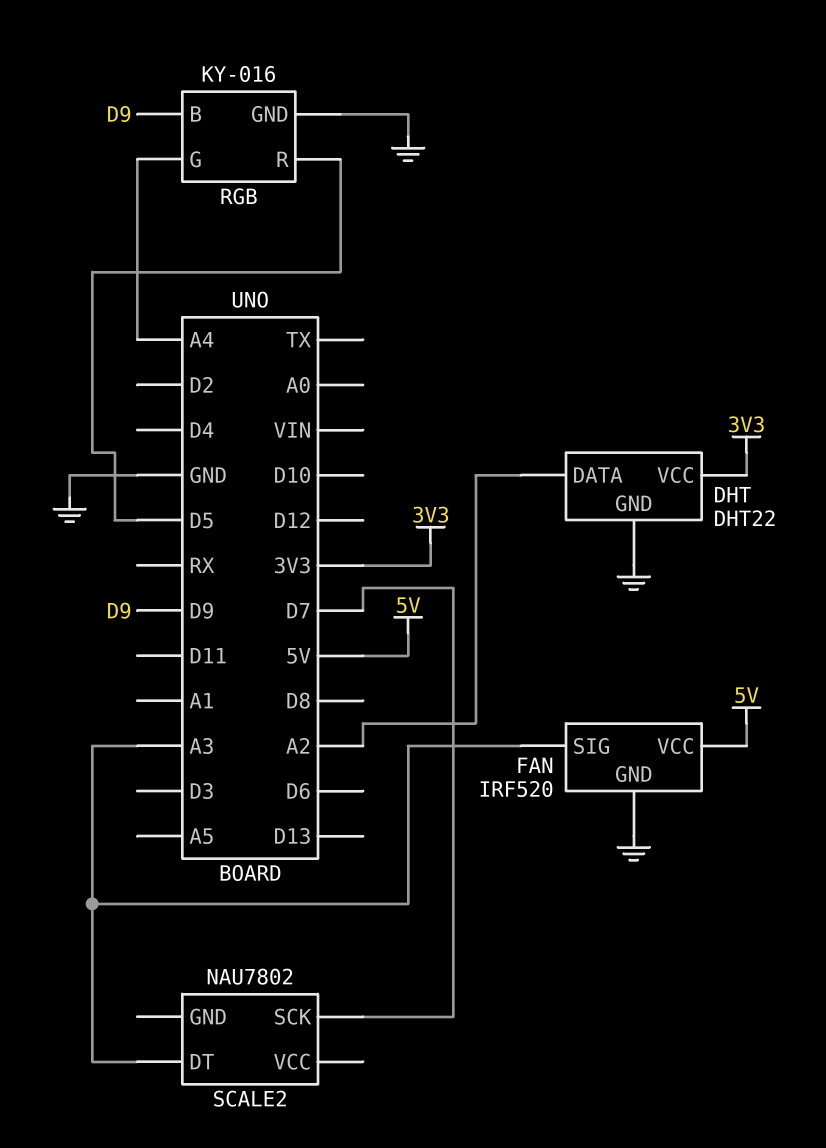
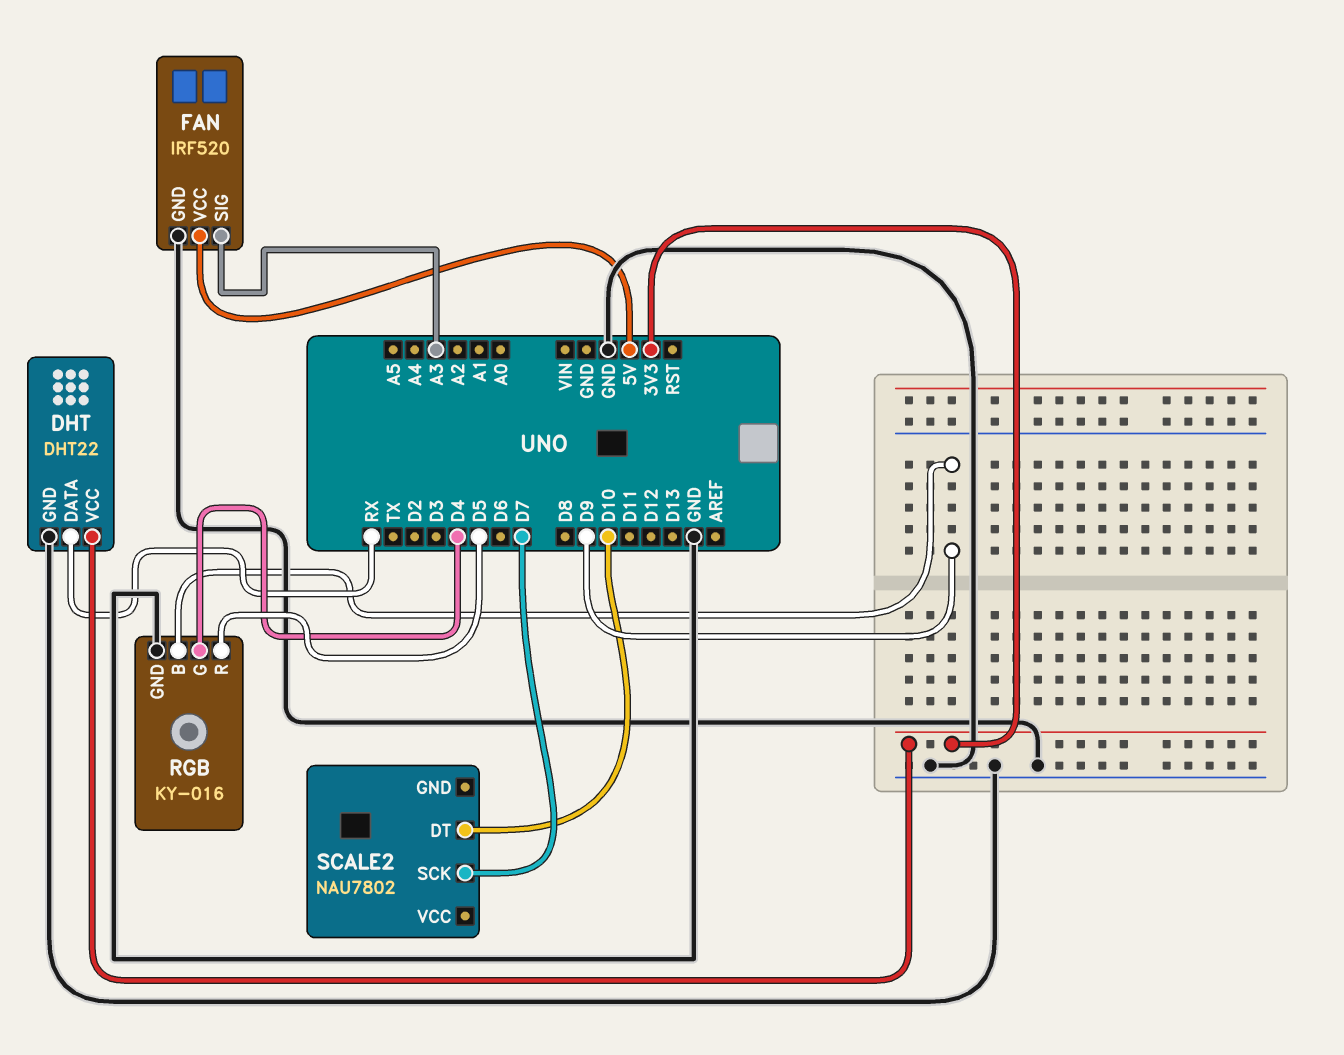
DHT pin DATA: A2 -> RX
RGB pin G: A4 -> D4
SCALE2 pin DT: A3 -> D10

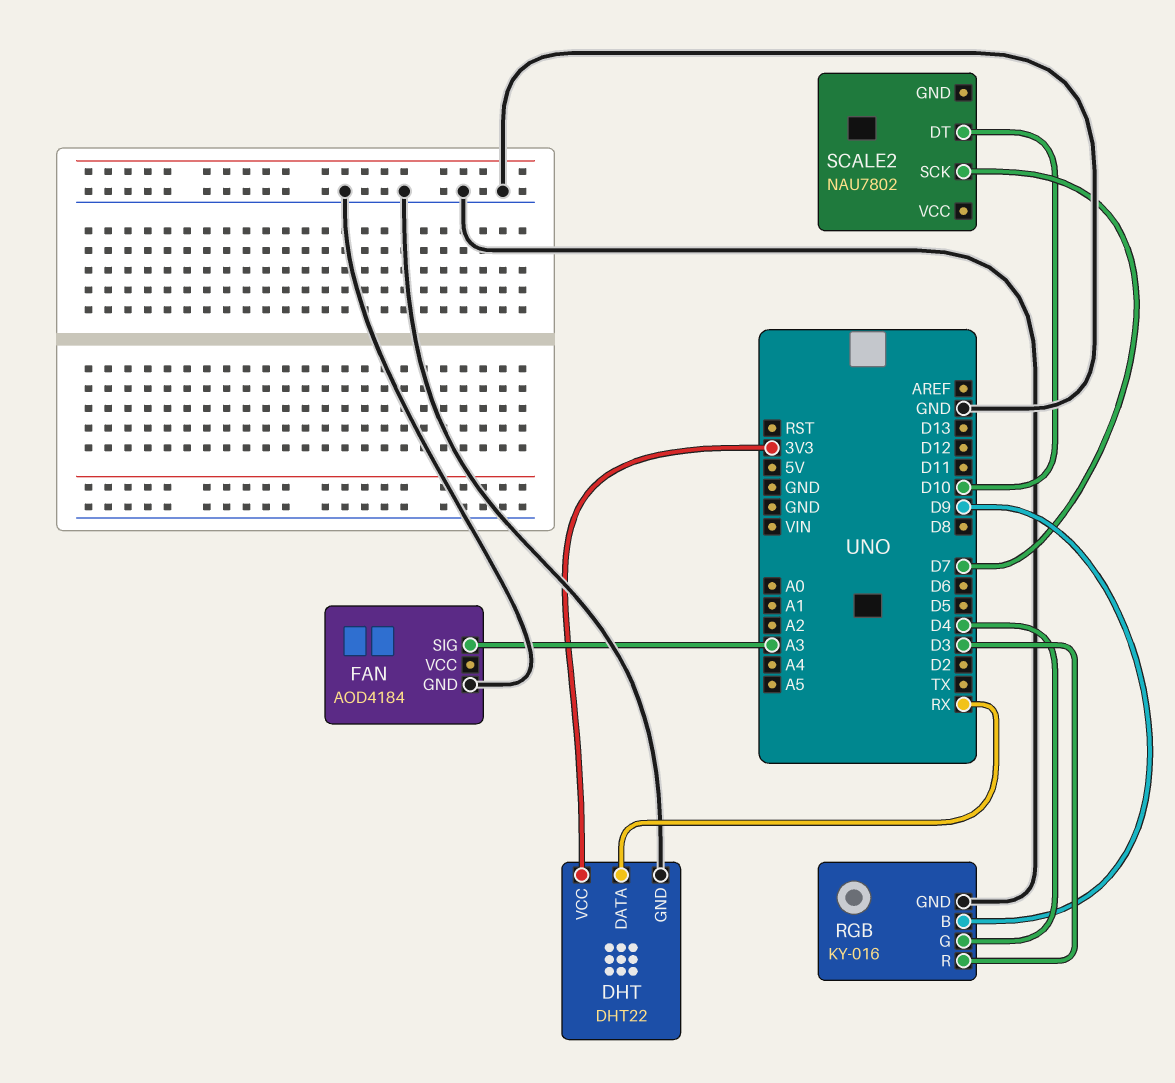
FAN: IRF520 -> AOD4184
FAN pin VCC: 5V -> none
RGB pin R: D5 -> D3

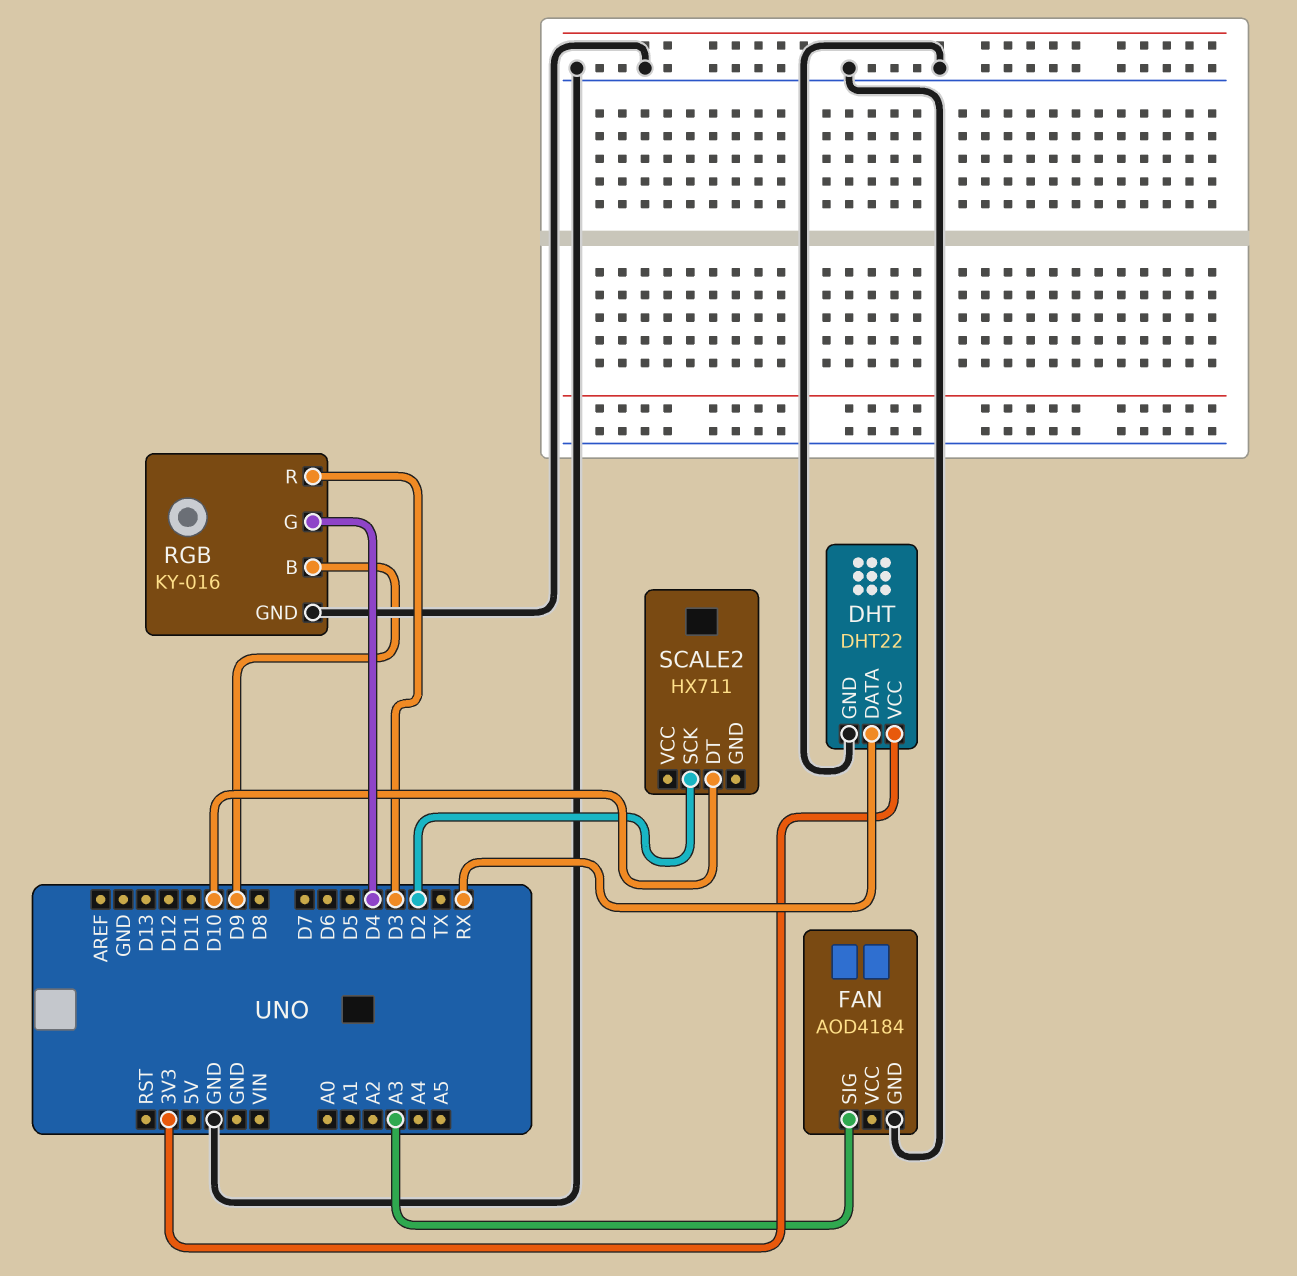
SCALE2: NAU7802 -> HX711
SCALE2 pin SCK: D7 -> D2

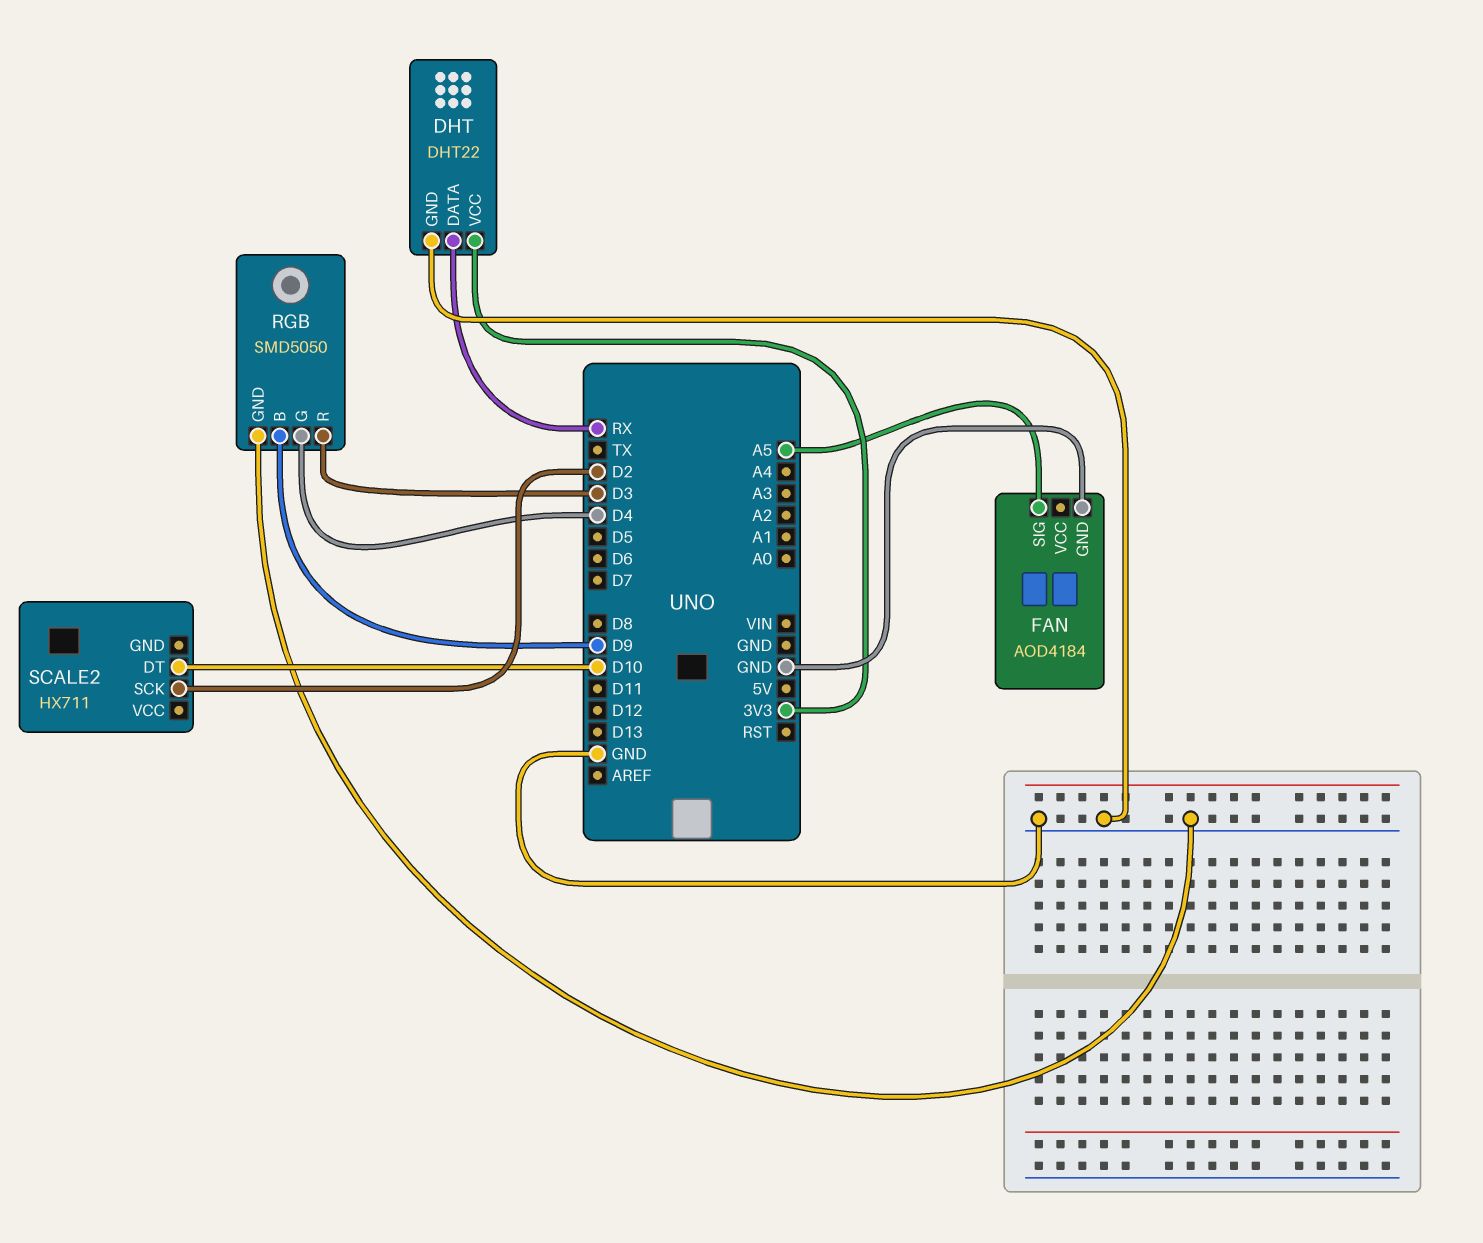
FAN pin SIG: A3 -> A5
RGB: KY-016 -> SMD5050

